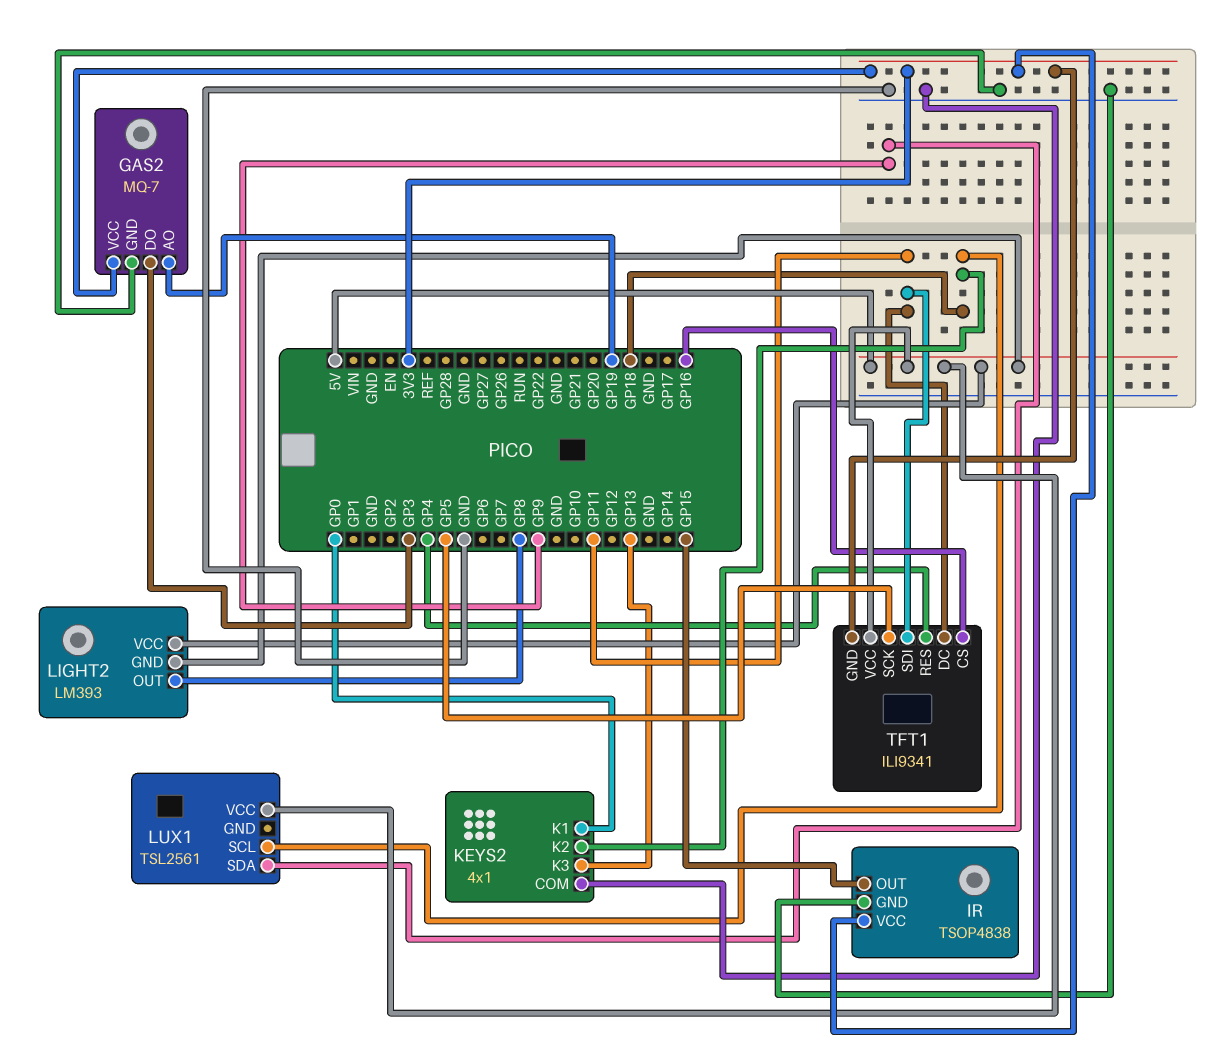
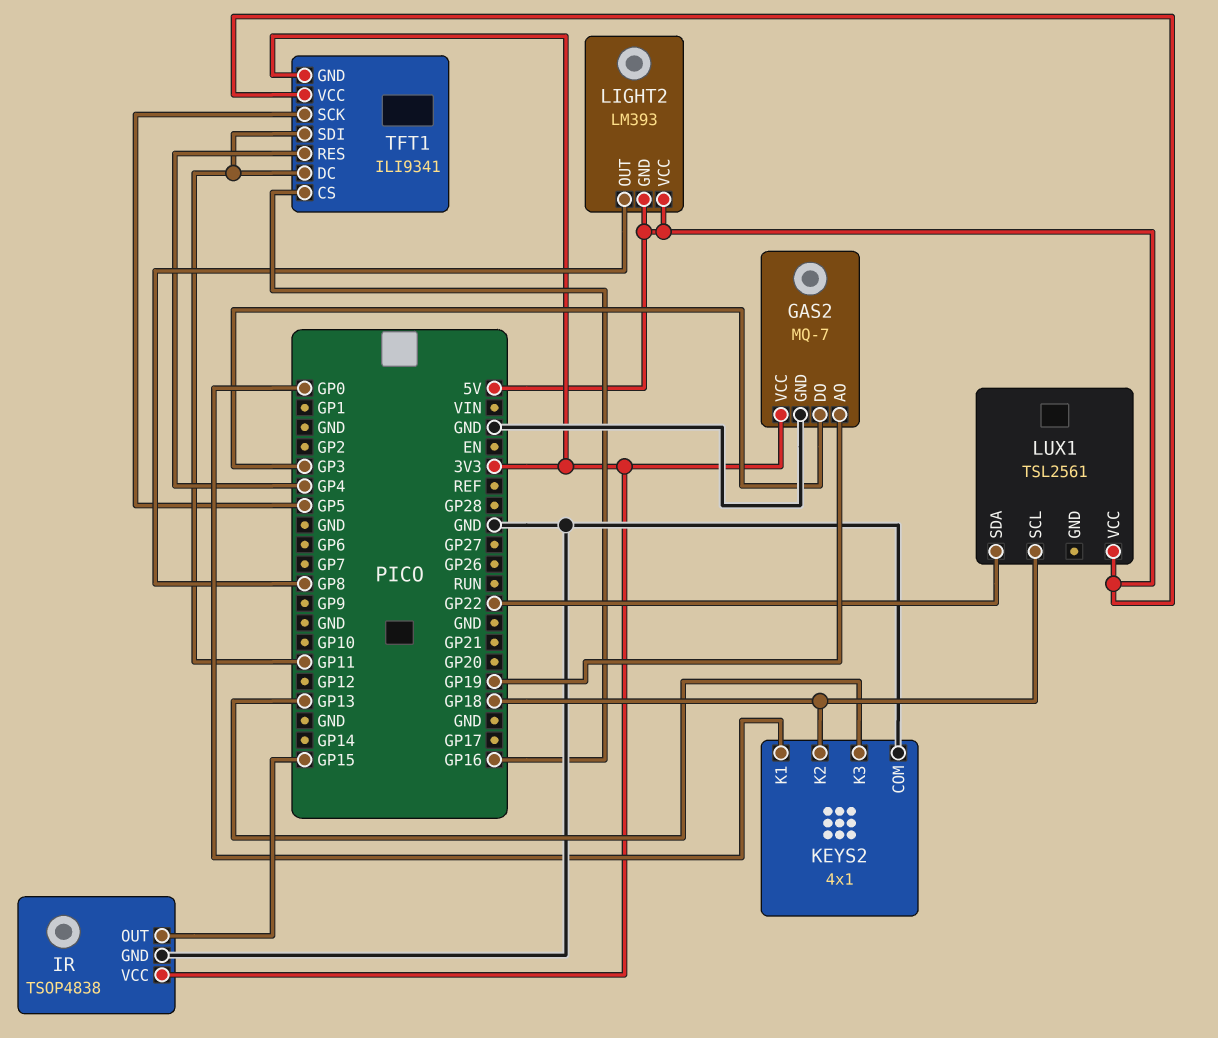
LUX1 pin SDA: GP9 -> GP22

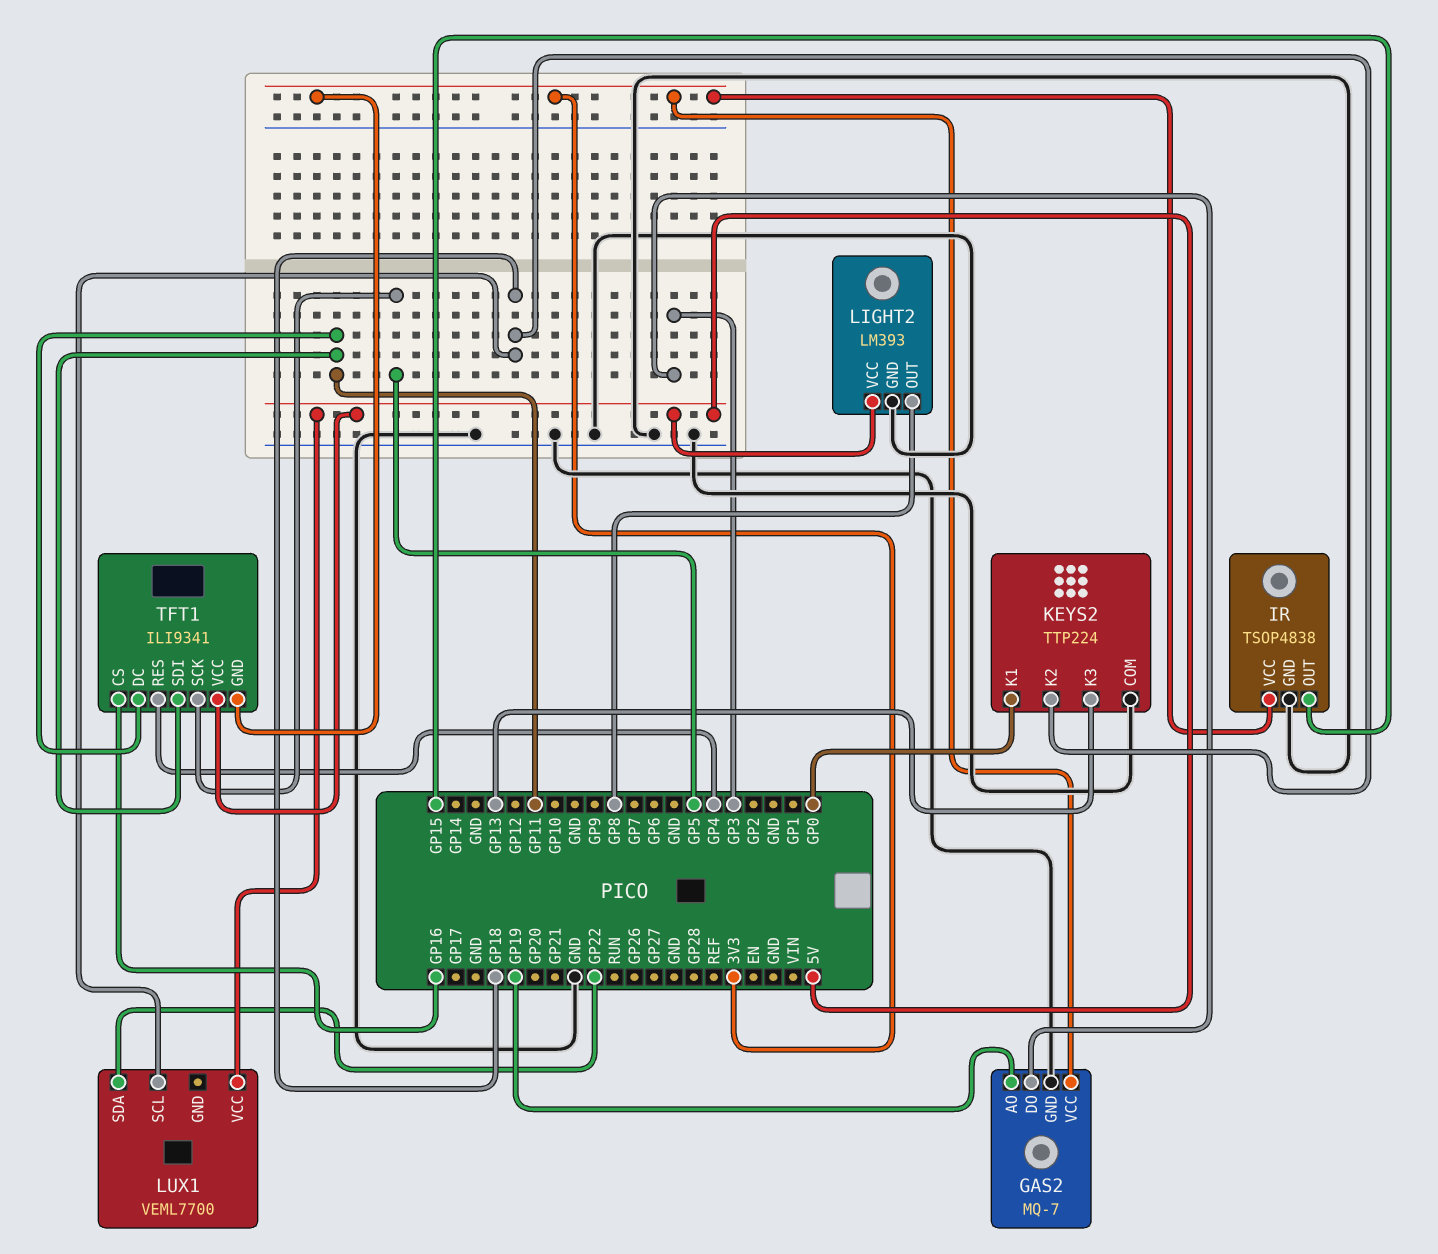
KEYS2: 4x1 -> TTP224
LIGHT2 pin GND: 5V -> GND
LUX1: TSL2561 -> VEML7700

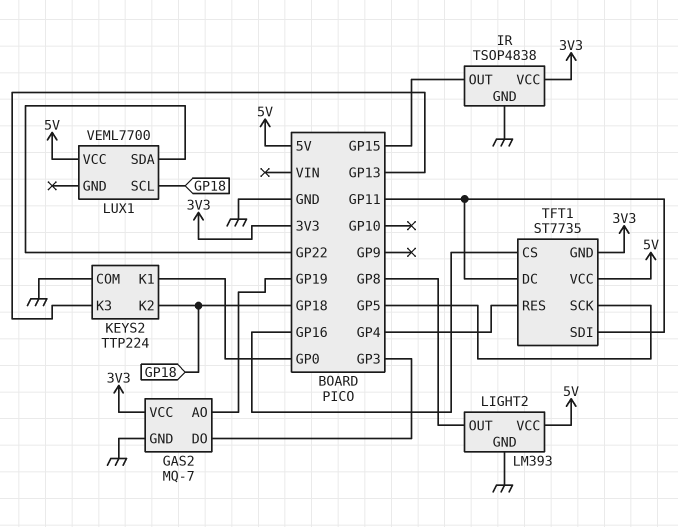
TFT1: ILI9341 -> ST7735

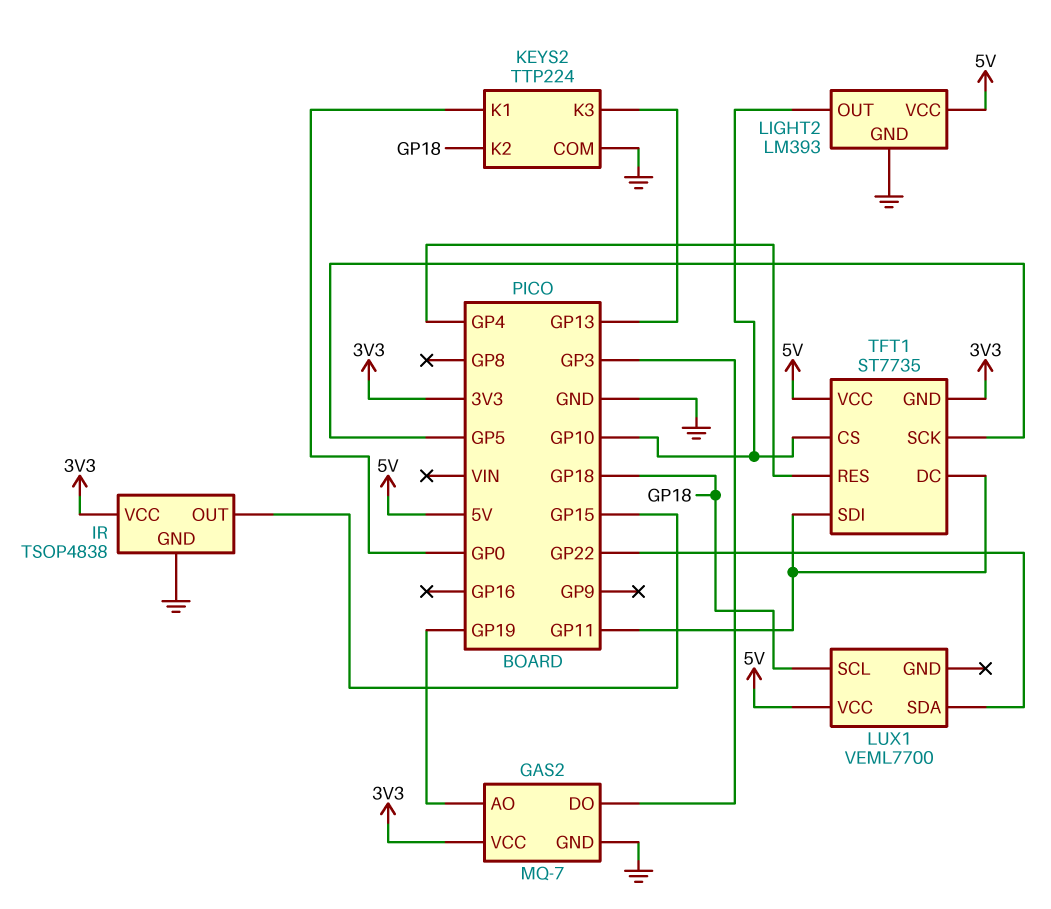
LIGHT2 pin OUT: GP8 -> GP10
TFT1 pin CS: GP16 -> GP10

